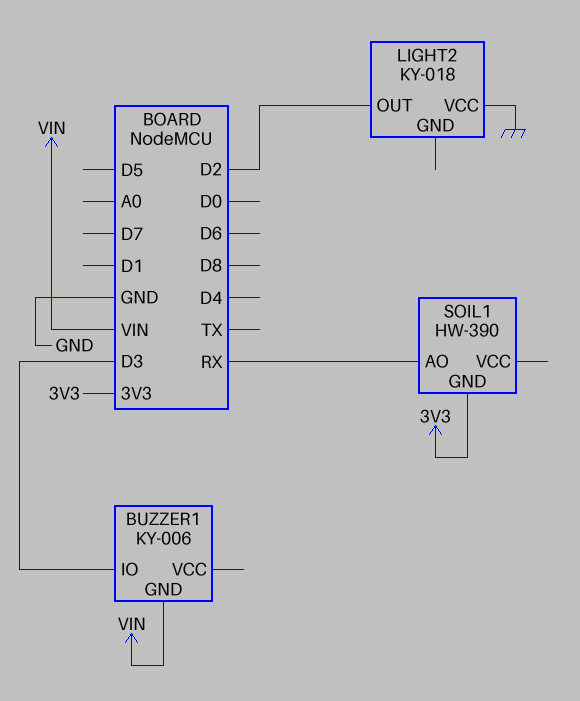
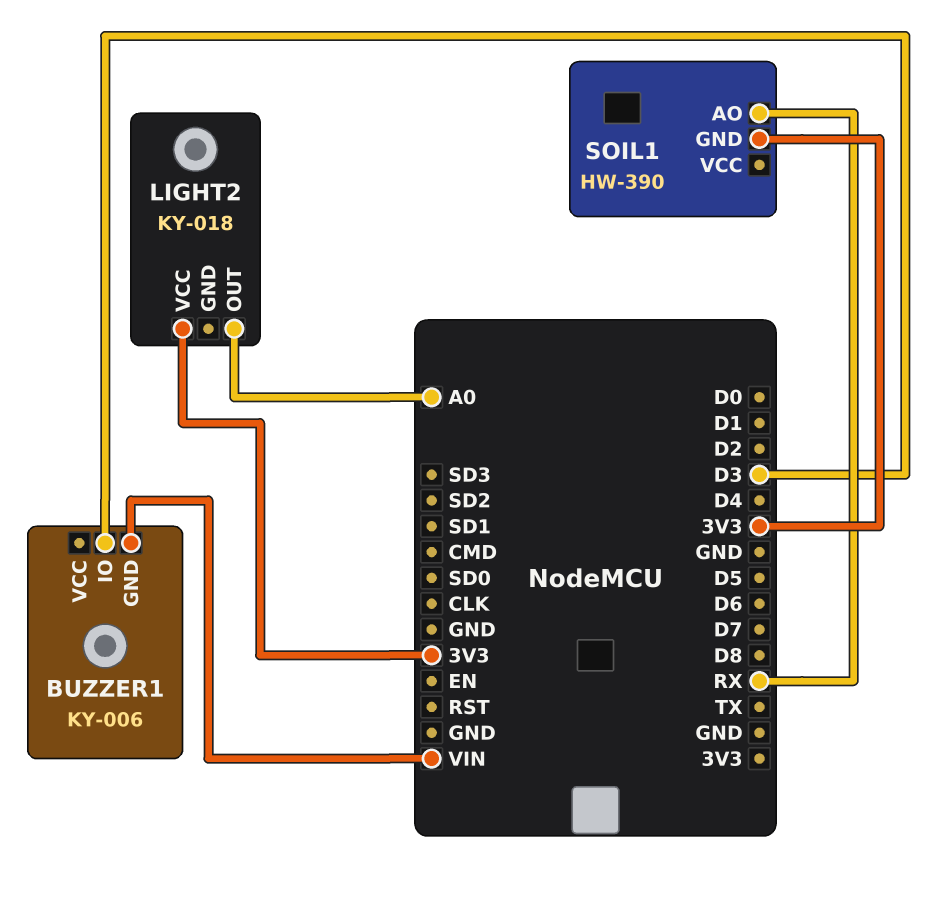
LIGHT2 pin OUT: D2 -> A0
LIGHT2 pin VCC: GND -> 3V3

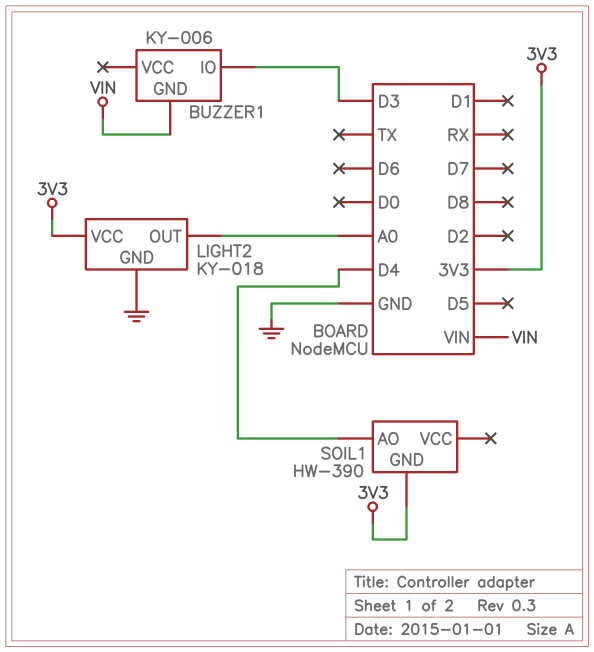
LIGHT2 pin GND: none -> GND
SOIL1 pin AO: RX -> D4

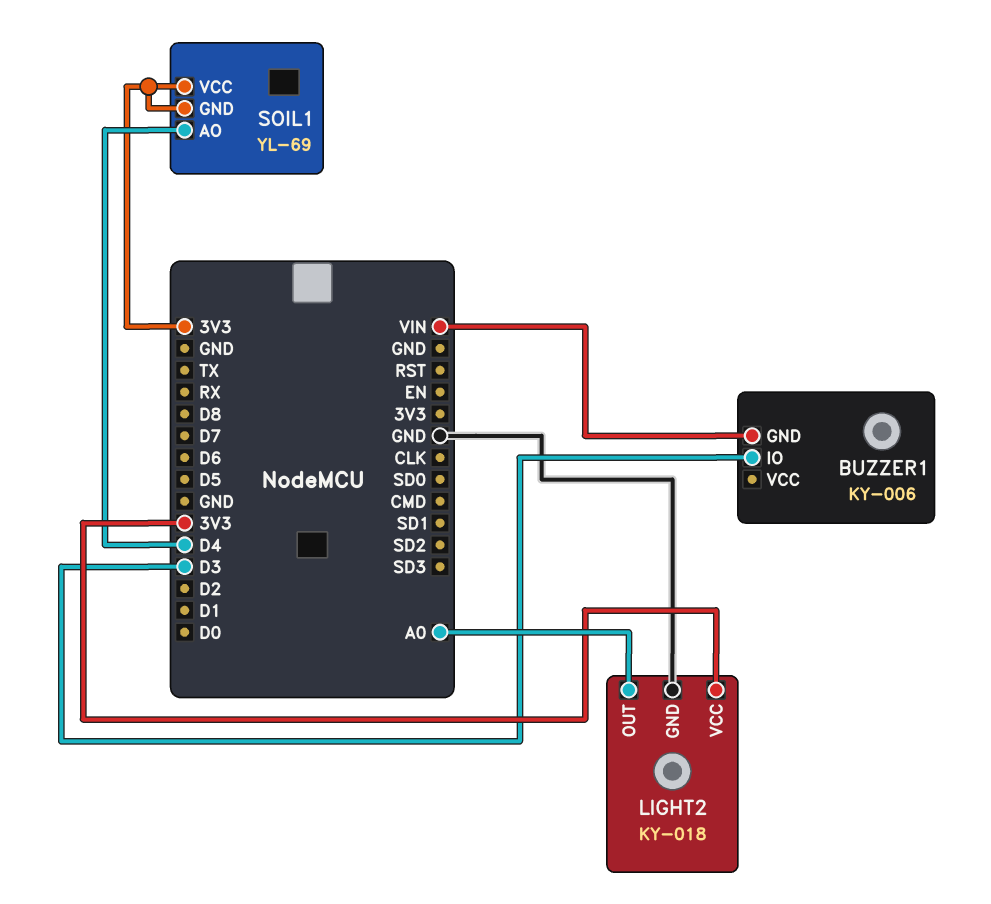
SOIL1: HW-390 -> YL-69
SOIL1 pin VCC: none -> 3V3

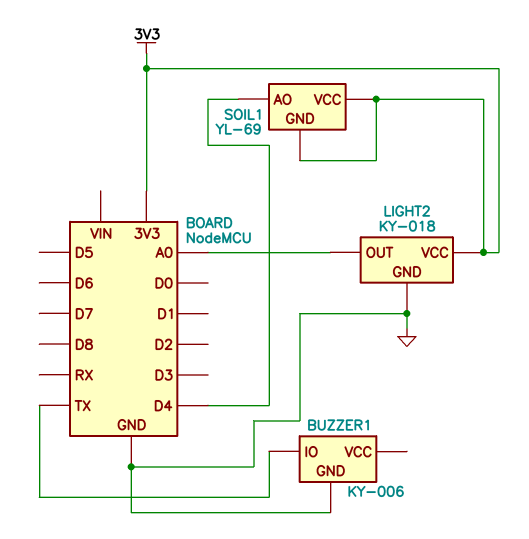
BUZZER1 pin GND: VIN -> GND
BUZZER1 pin IO: D3 -> TX

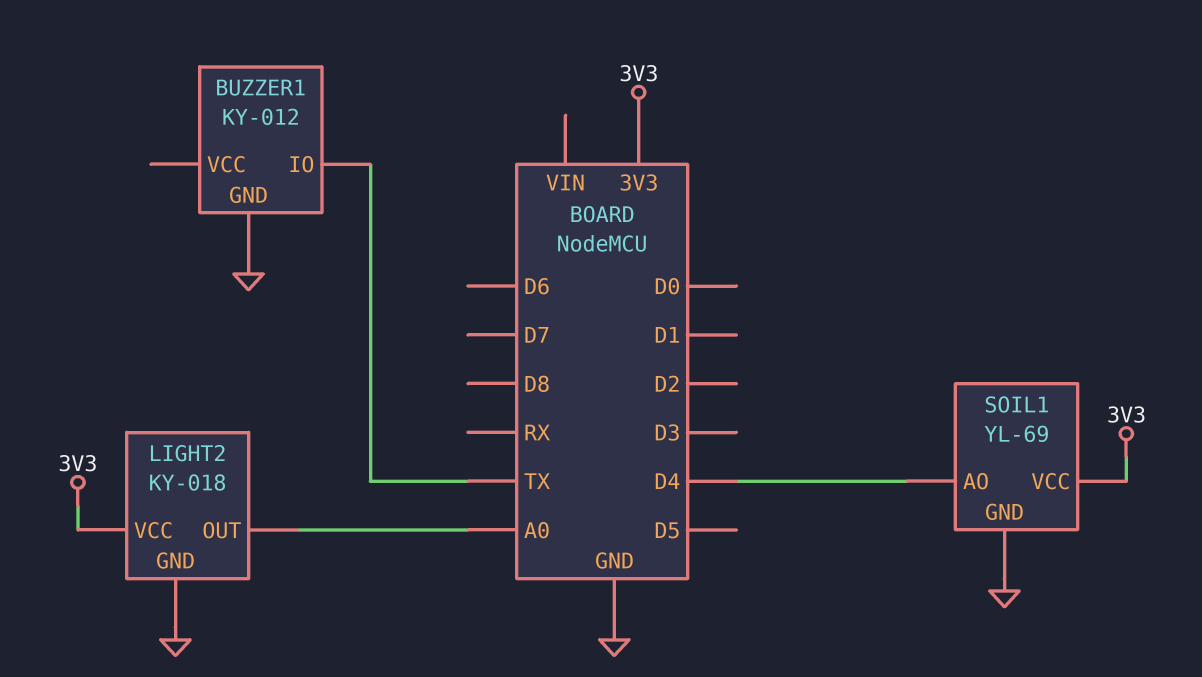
BUZZER1: KY-006 -> KY-012
SOIL1 pin GND: 3V3 -> GND

